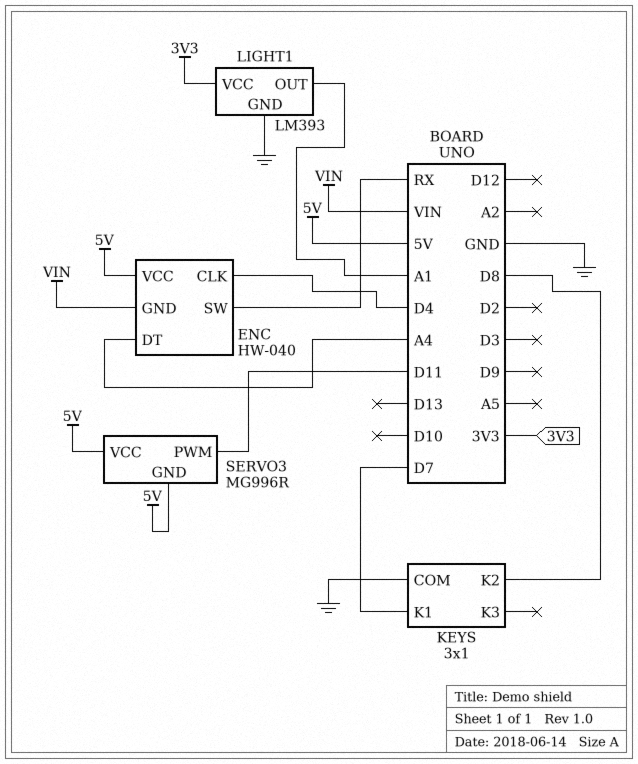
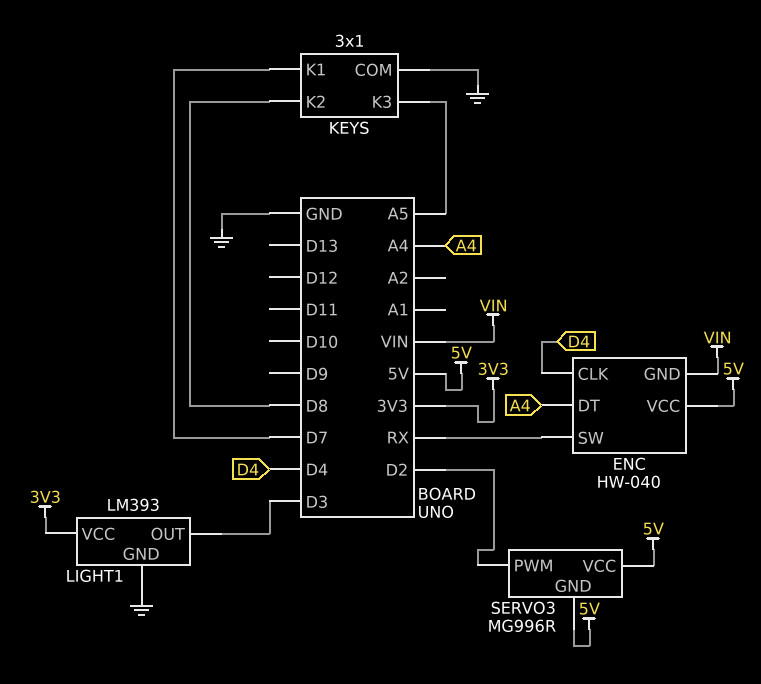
KEYS pin K3: none -> A5
LIGHT1 pin OUT: A1 -> D3
SERVO3 pin PWM: D11 -> D2

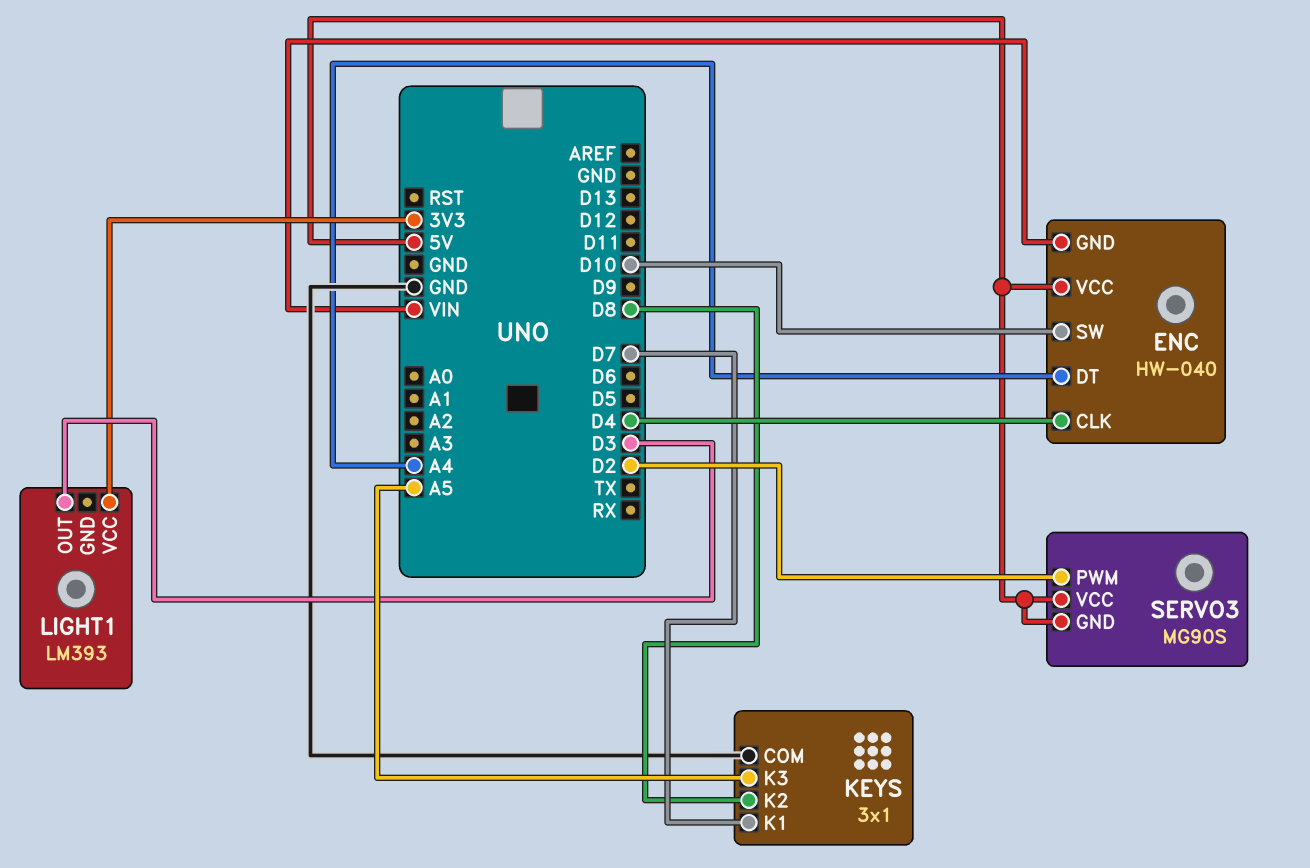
ENC pin SW: RX -> D10
LIGHT1 pin GND: GND -> none
SERVO3: MG996R -> MG90S

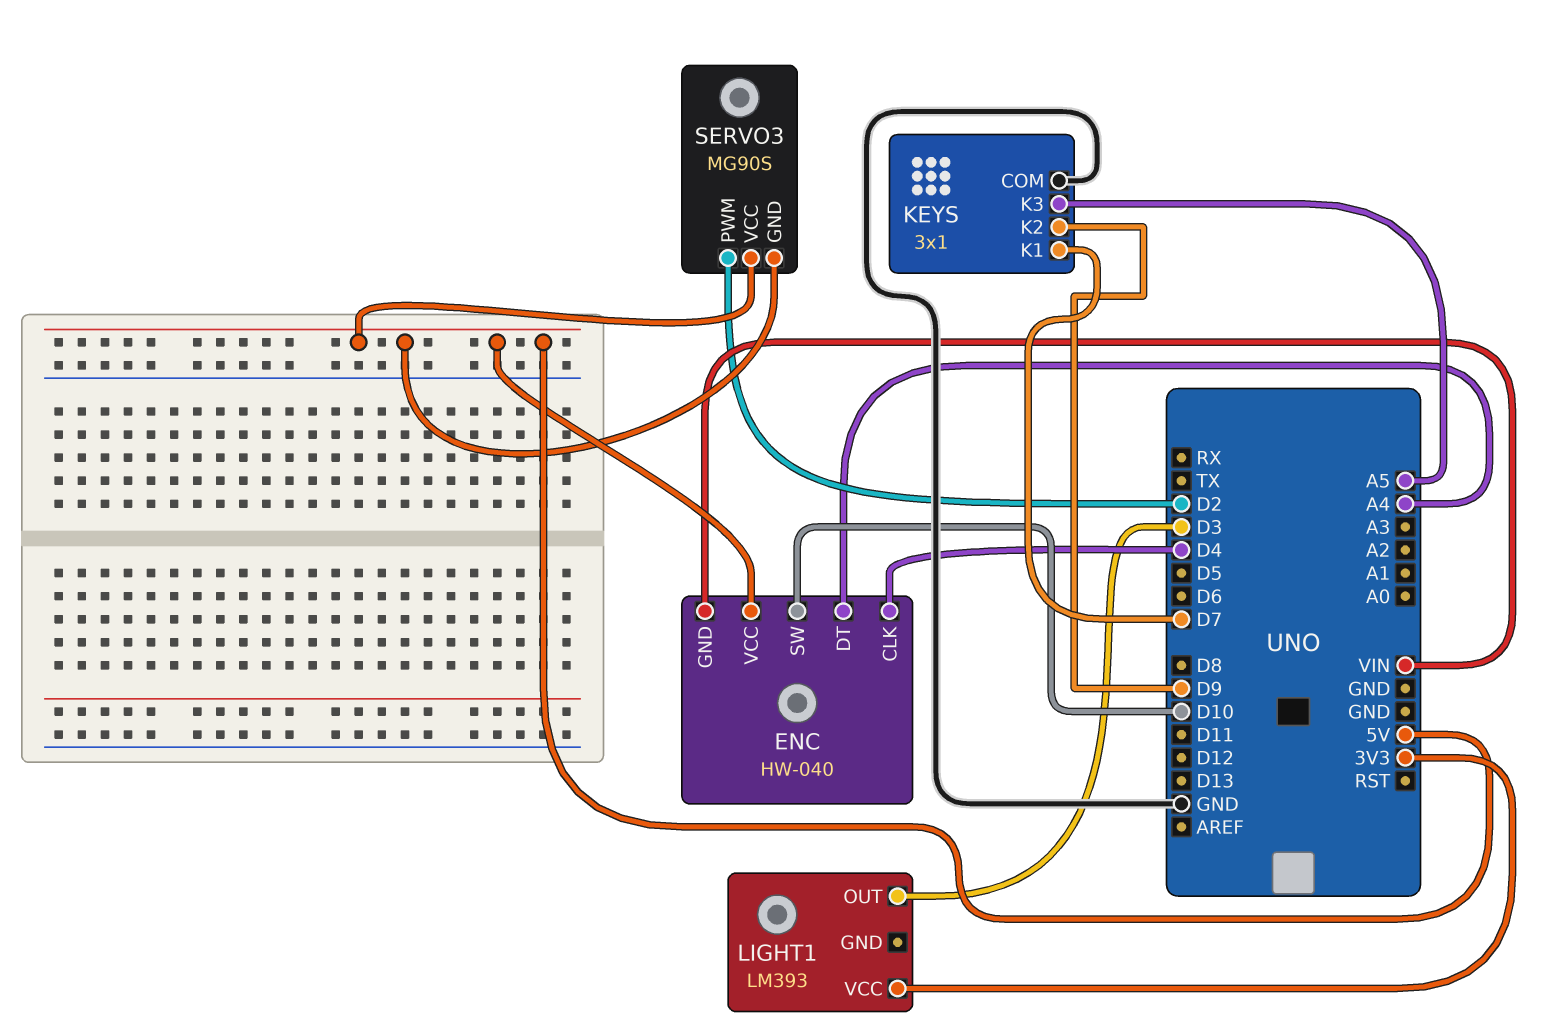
KEYS pin K2: D8 -> D9

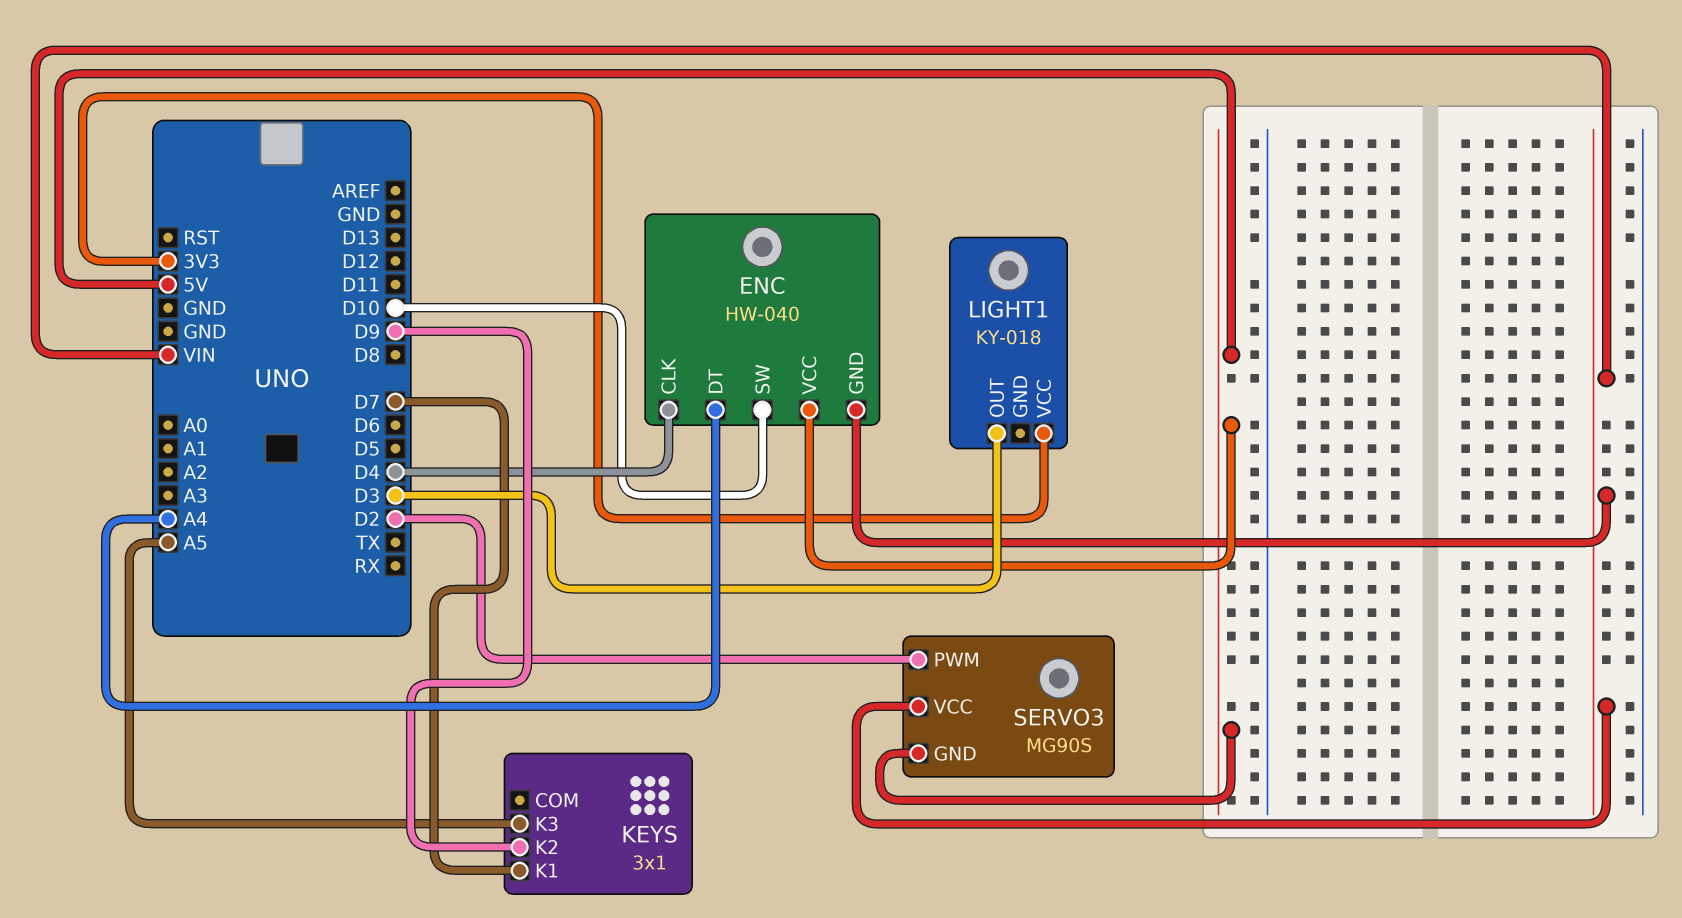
KEYS pin COM: GND -> none
LIGHT1: LM393 -> KY-018
SERVO3 pin VCC: 5V -> VIN

